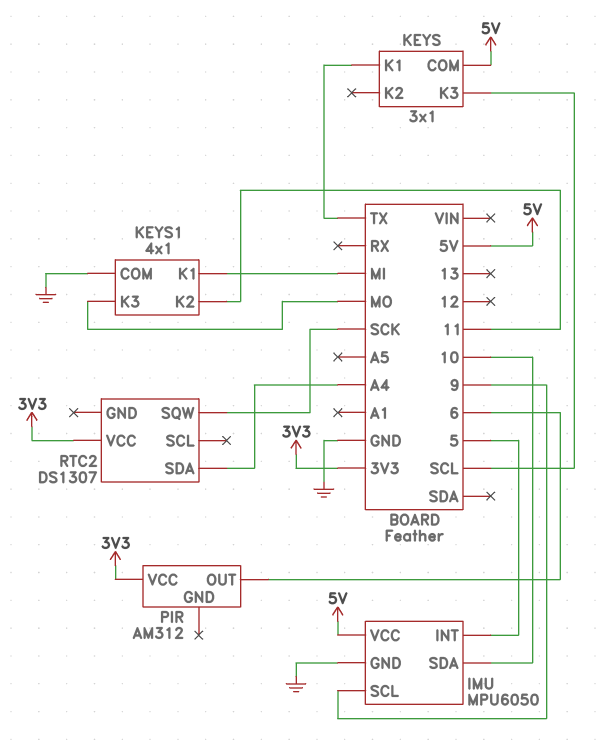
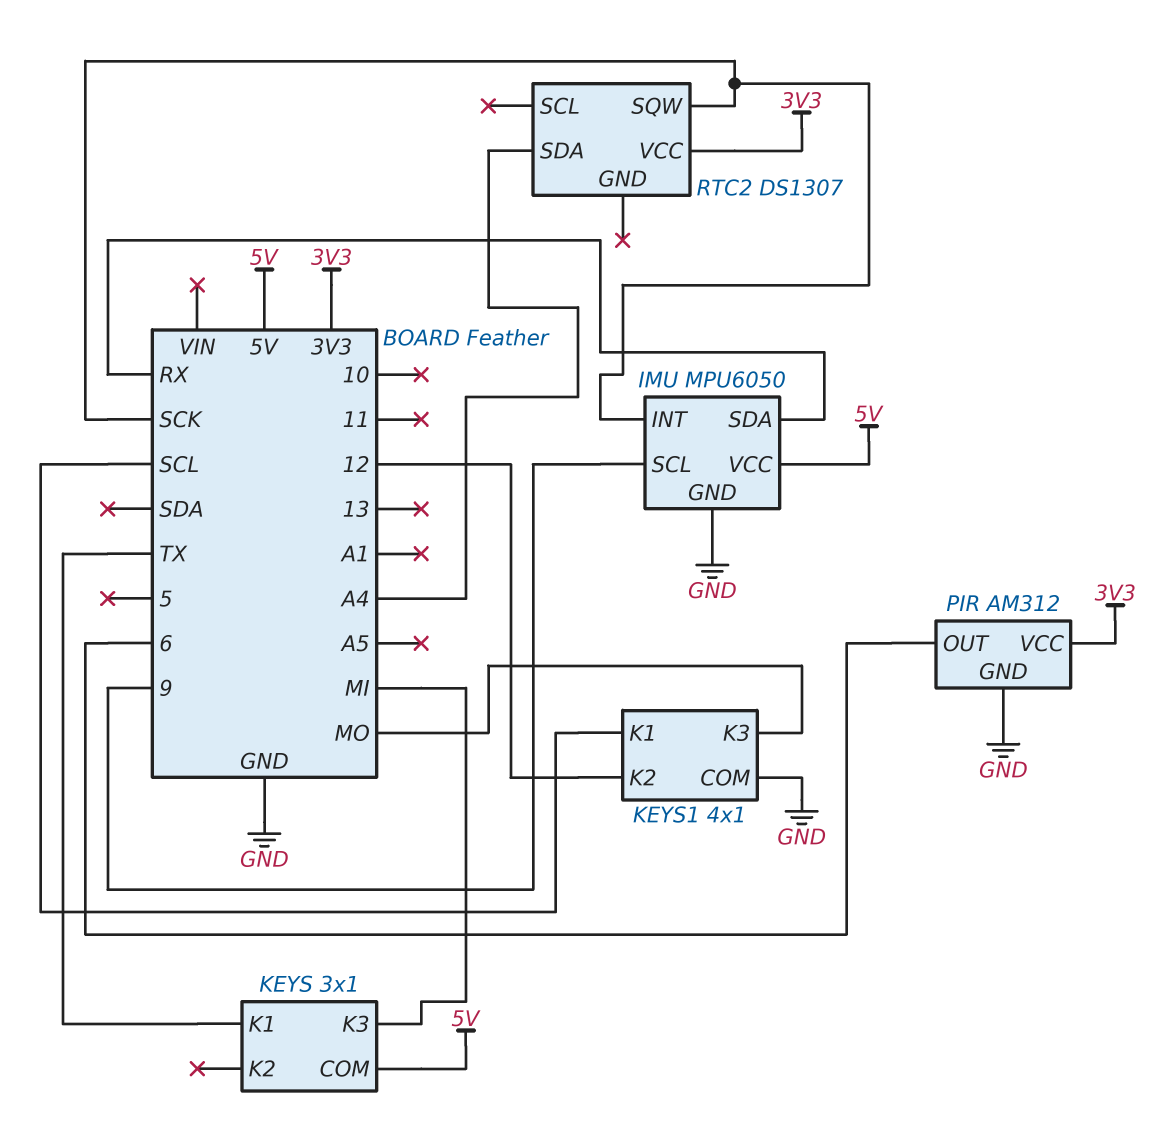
IMU pin INT: 5 -> SCK
IMU pin SDA: 10 -> RX
KEYS pin K3: SCL -> MI
KEYS1 pin K1: MI -> SCL
KEYS1 pin K2: 11 -> 12
PIR pin GND: none -> GND

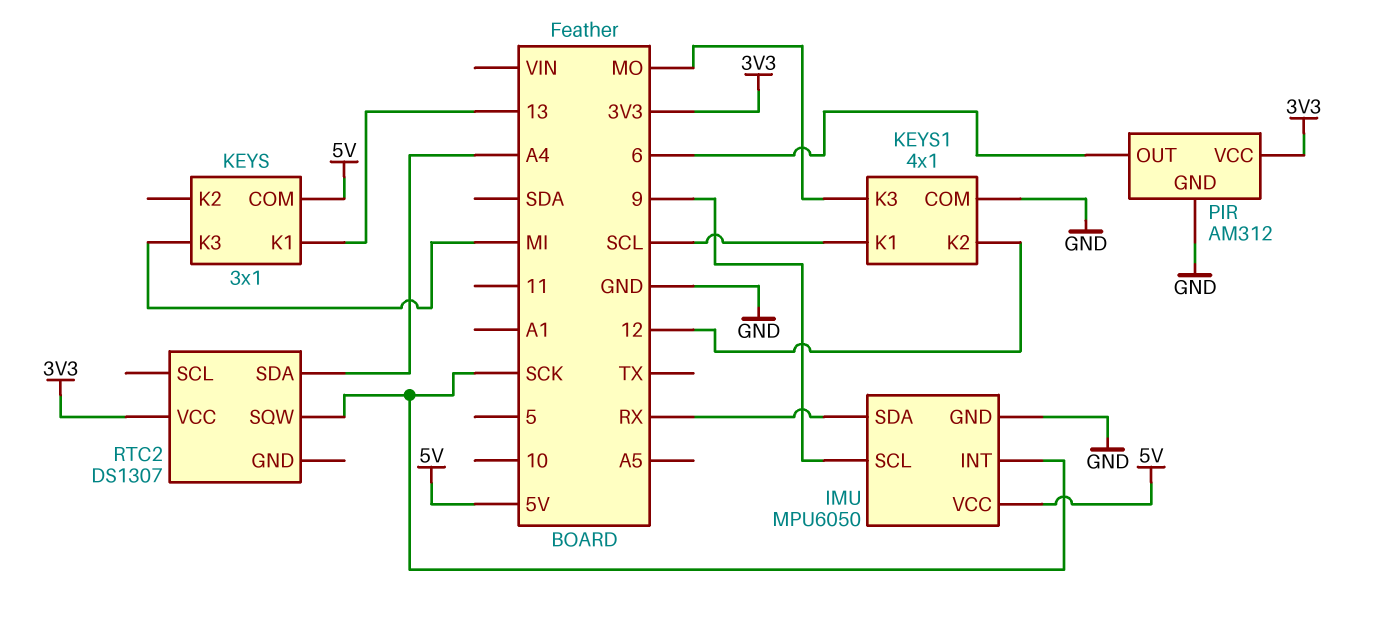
KEYS pin K1: TX -> 13

